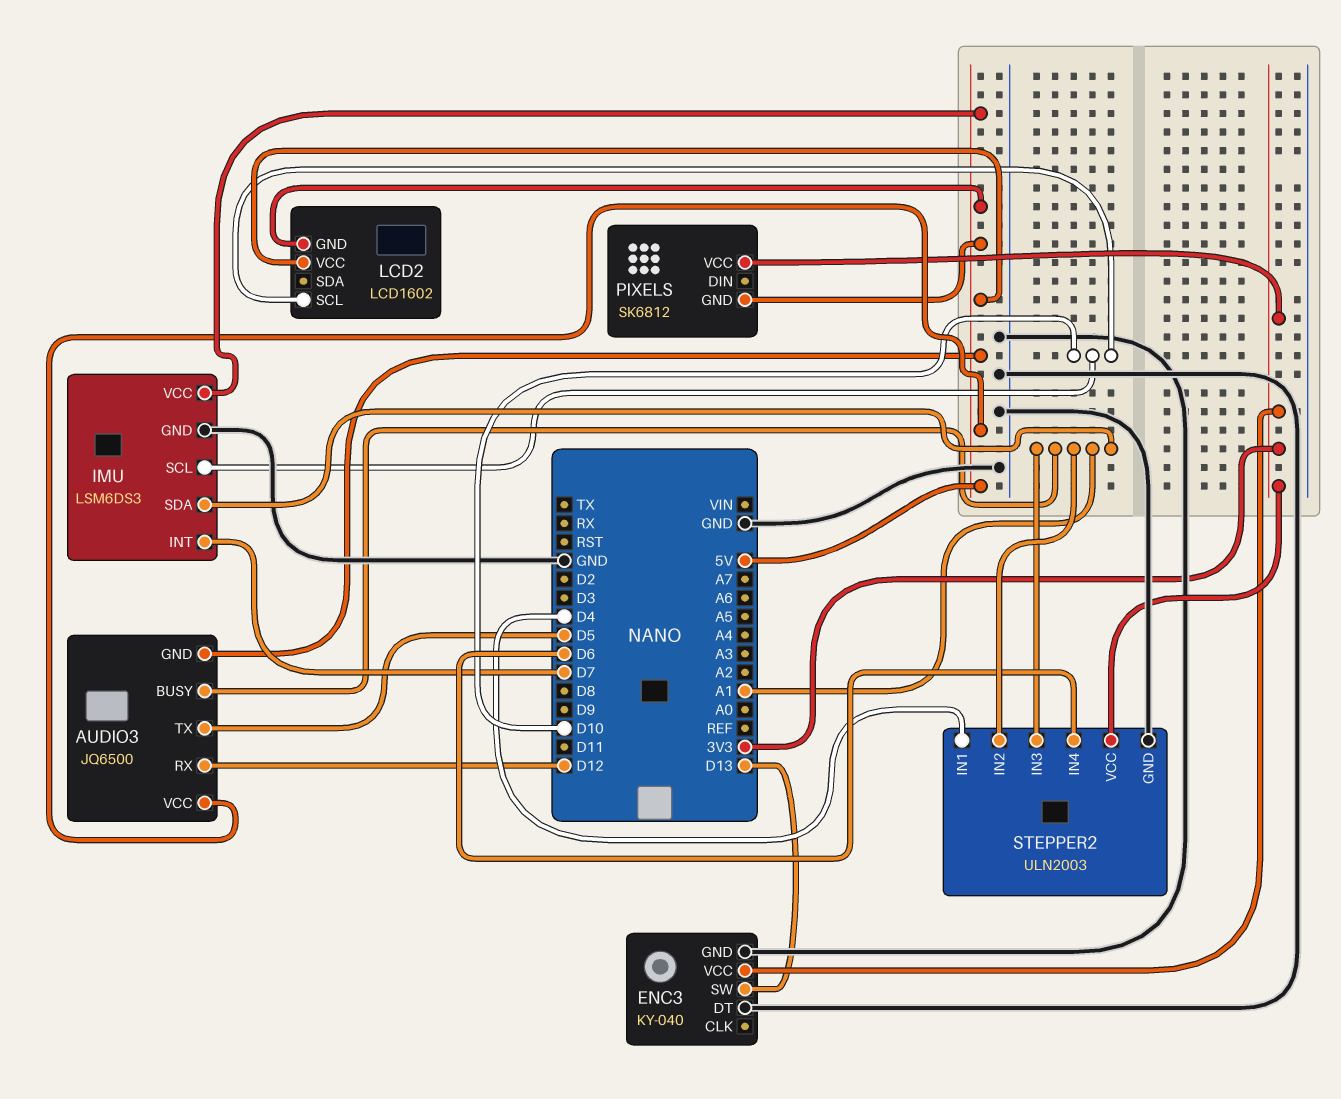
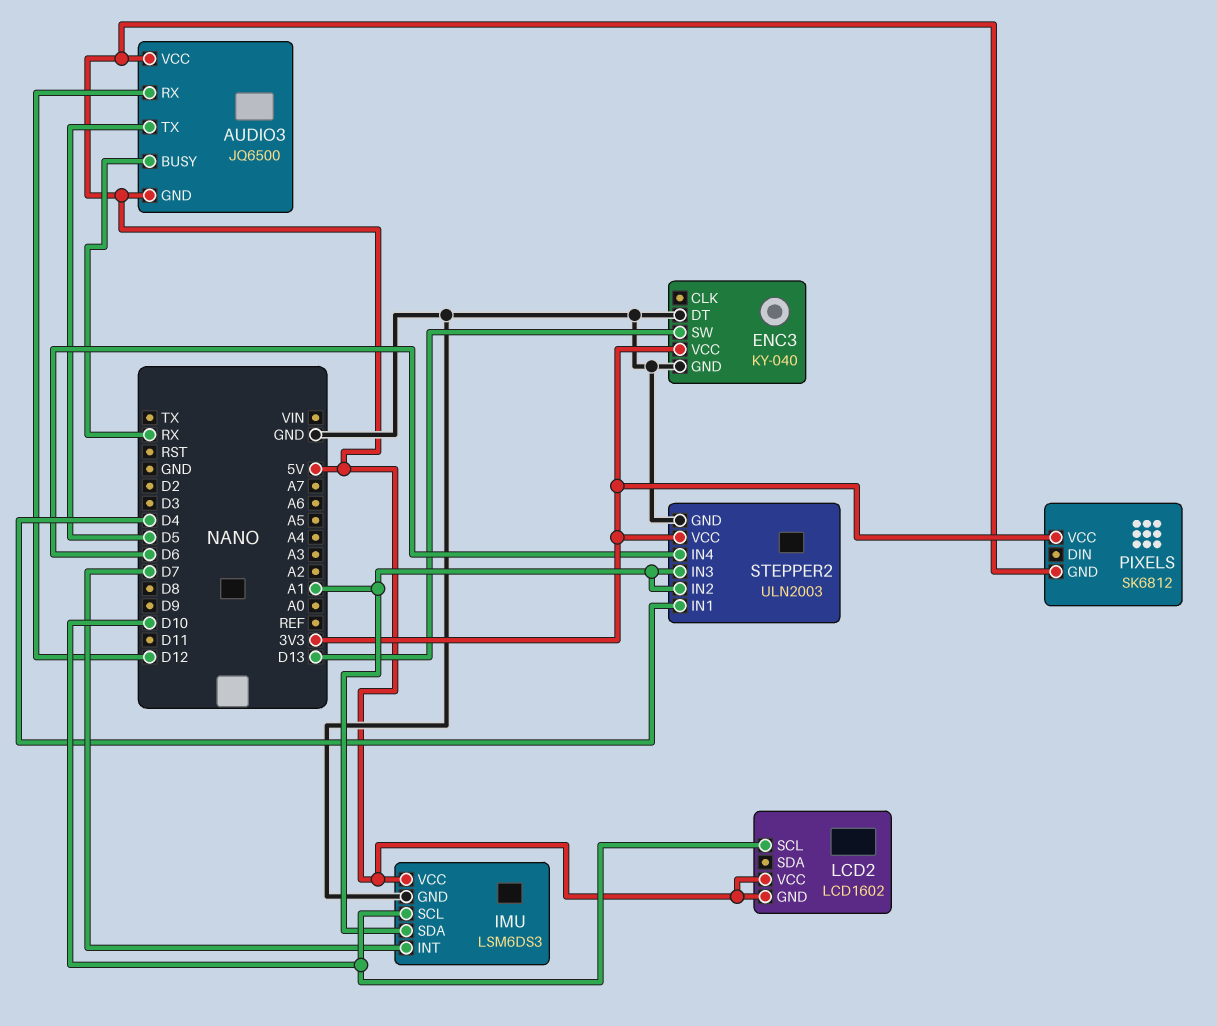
AUDIO3 pin BUSY: A1 -> RX

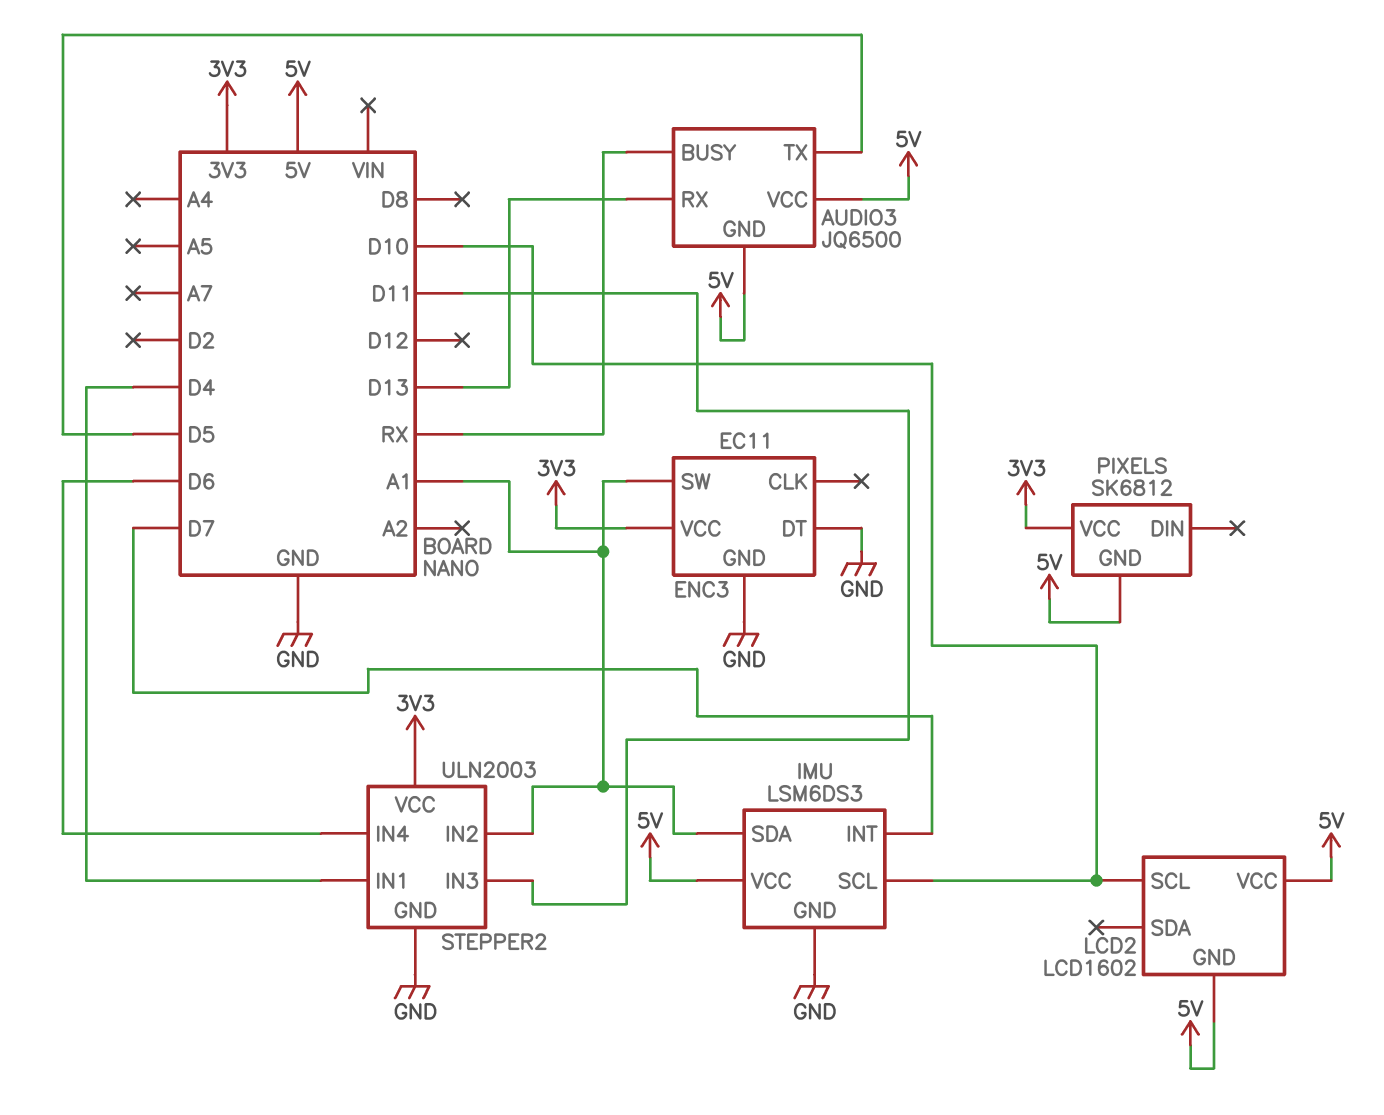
AUDIO3 pin RX: D12 -> D13
ENC3: KY-040 -> EC11
ENC3 pin SW: D13 -> A1
STEPPER2 pin IN3: A1 -> D11

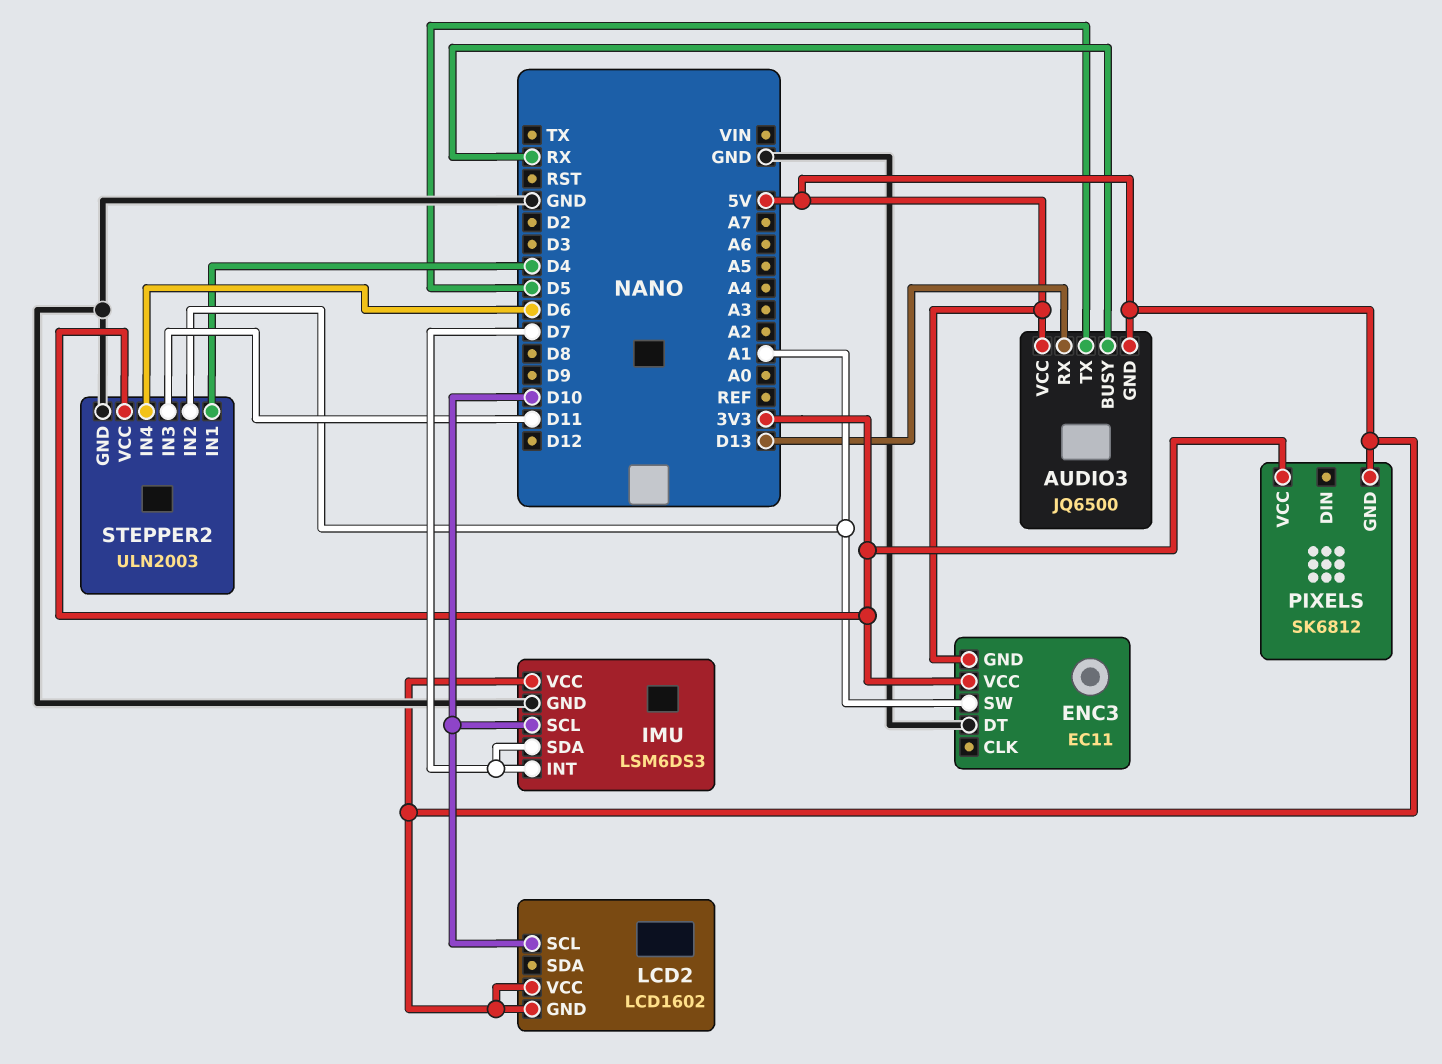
ENC3 pin GND: GND -> 5V
IMU pin SDA: A1 -> D7

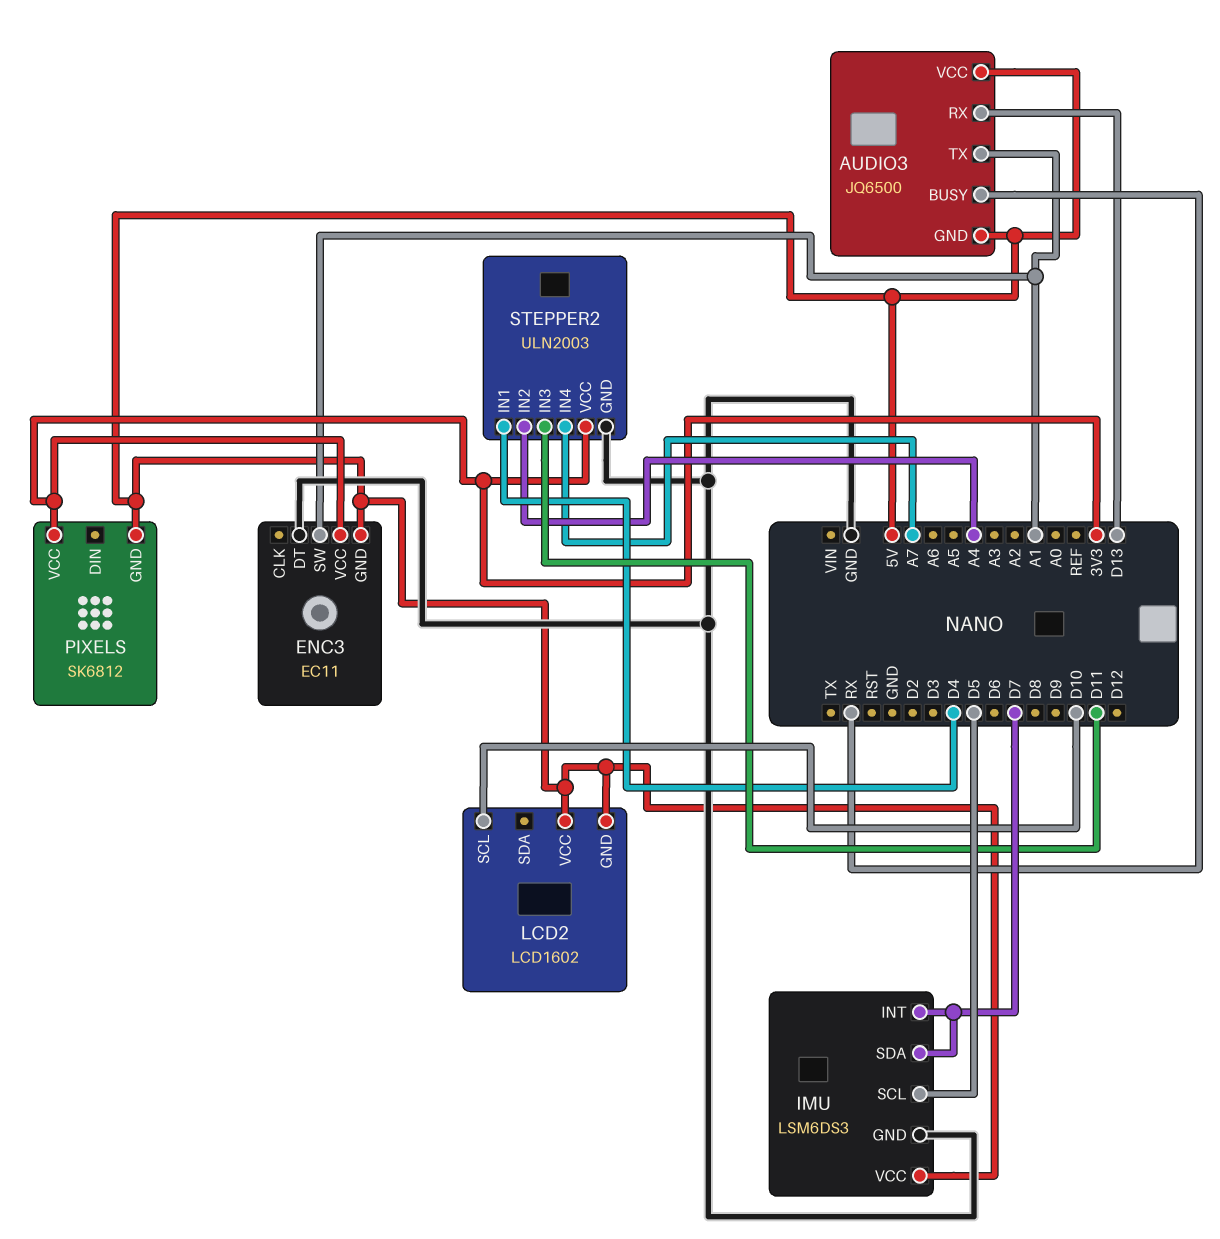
AUDIO3 pin TX: D5 -> A1
IMU pin SCL: D10 -> D5
STEPPER2 pin IN2: A1 -> A4
STEPPER2 pin IN4: D6 -> A7

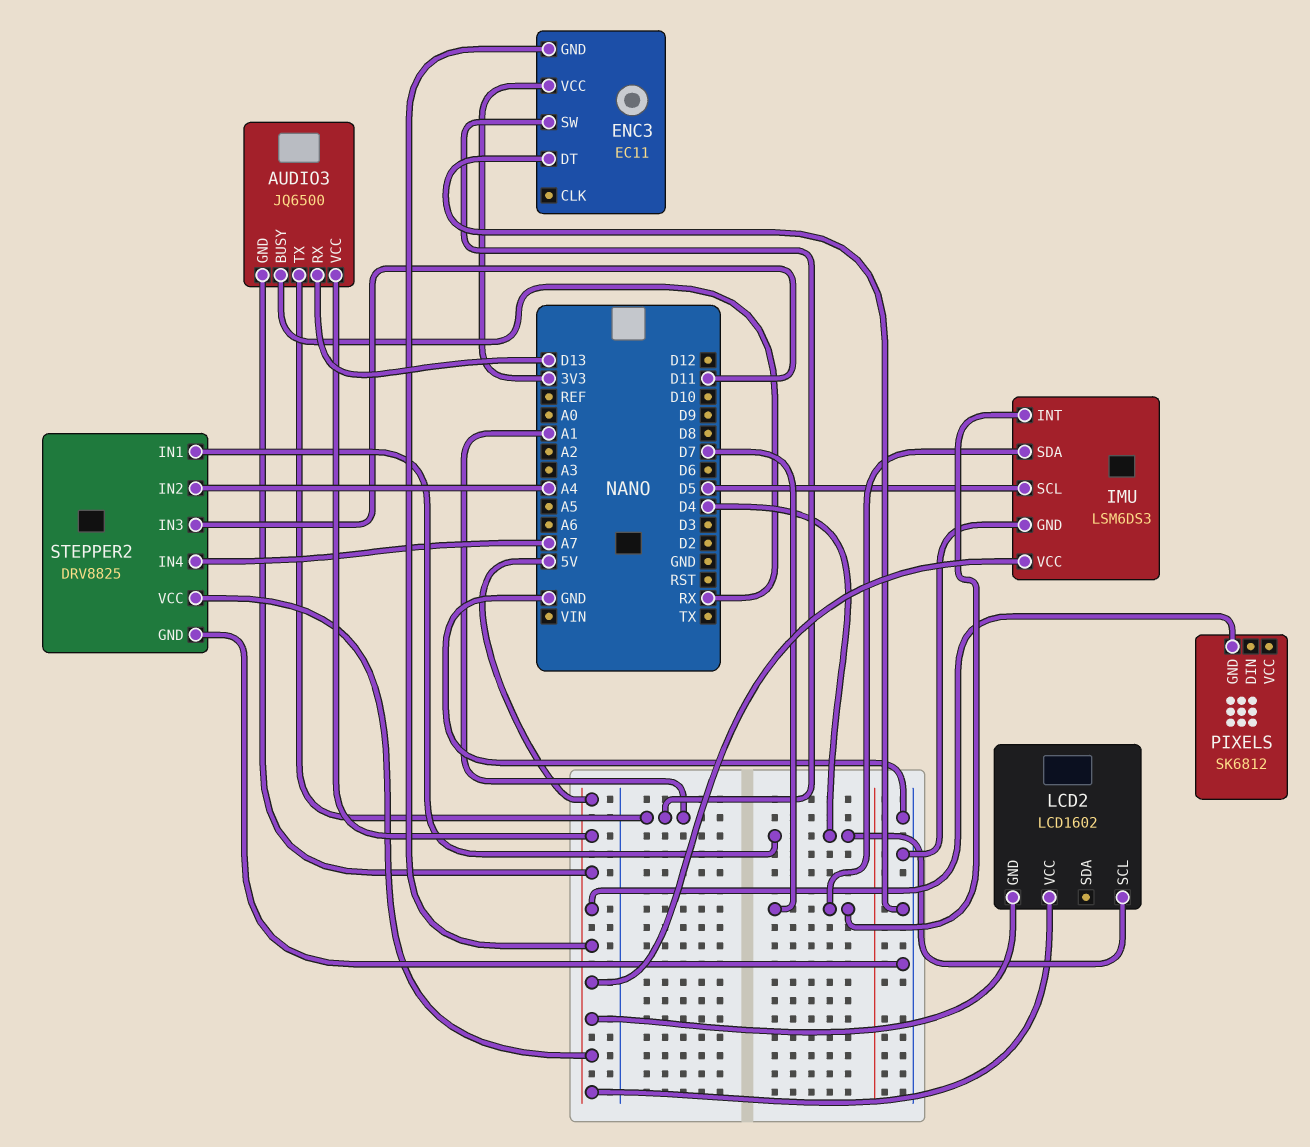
LCD2 pin SCL: D10 -> D4
PIXELS pin VCC: 3V3 -> none
STEPPER2: ULN2003 -> DRV8825
STEPPER2 pin VCC: 3V3 -> 5V

